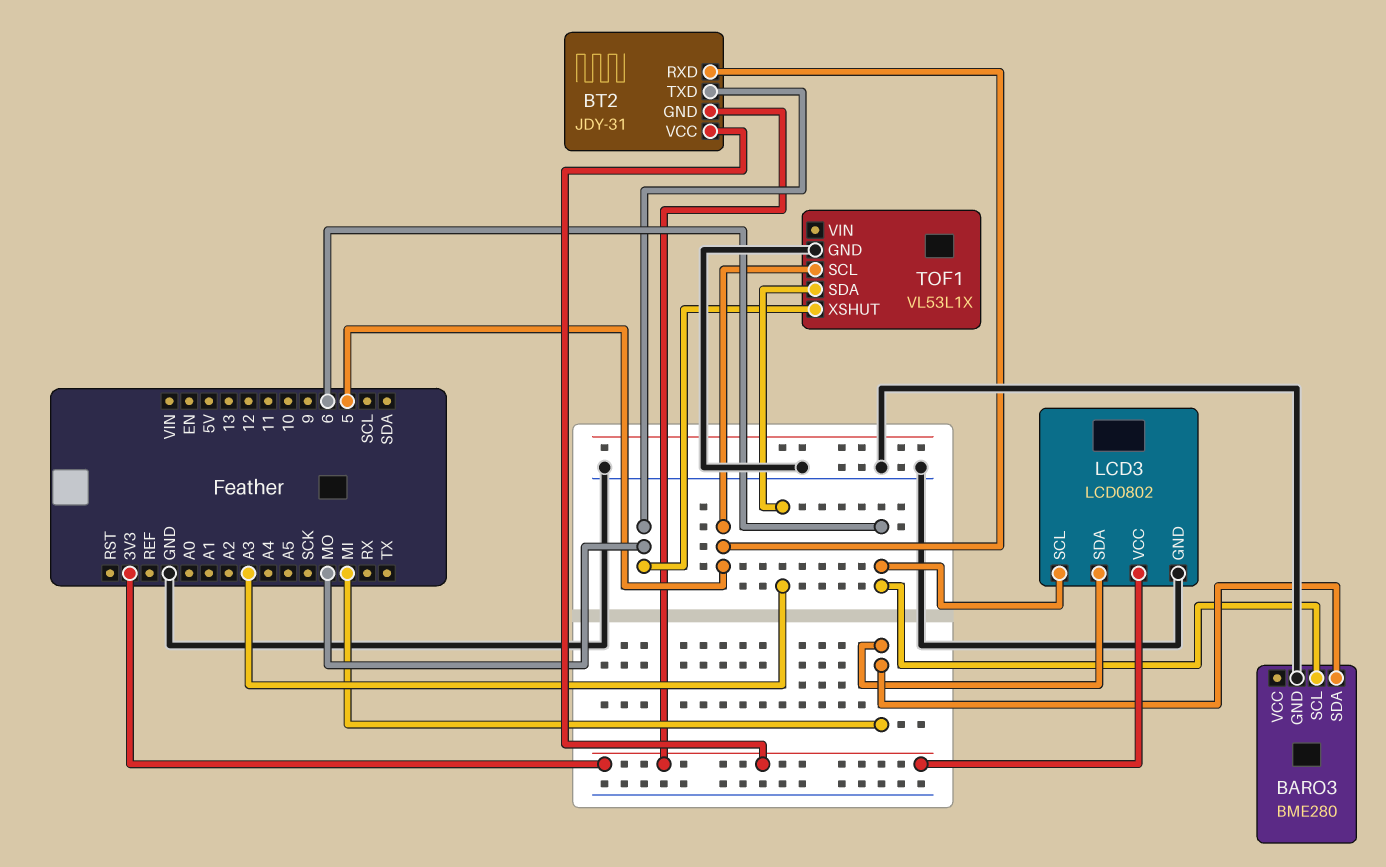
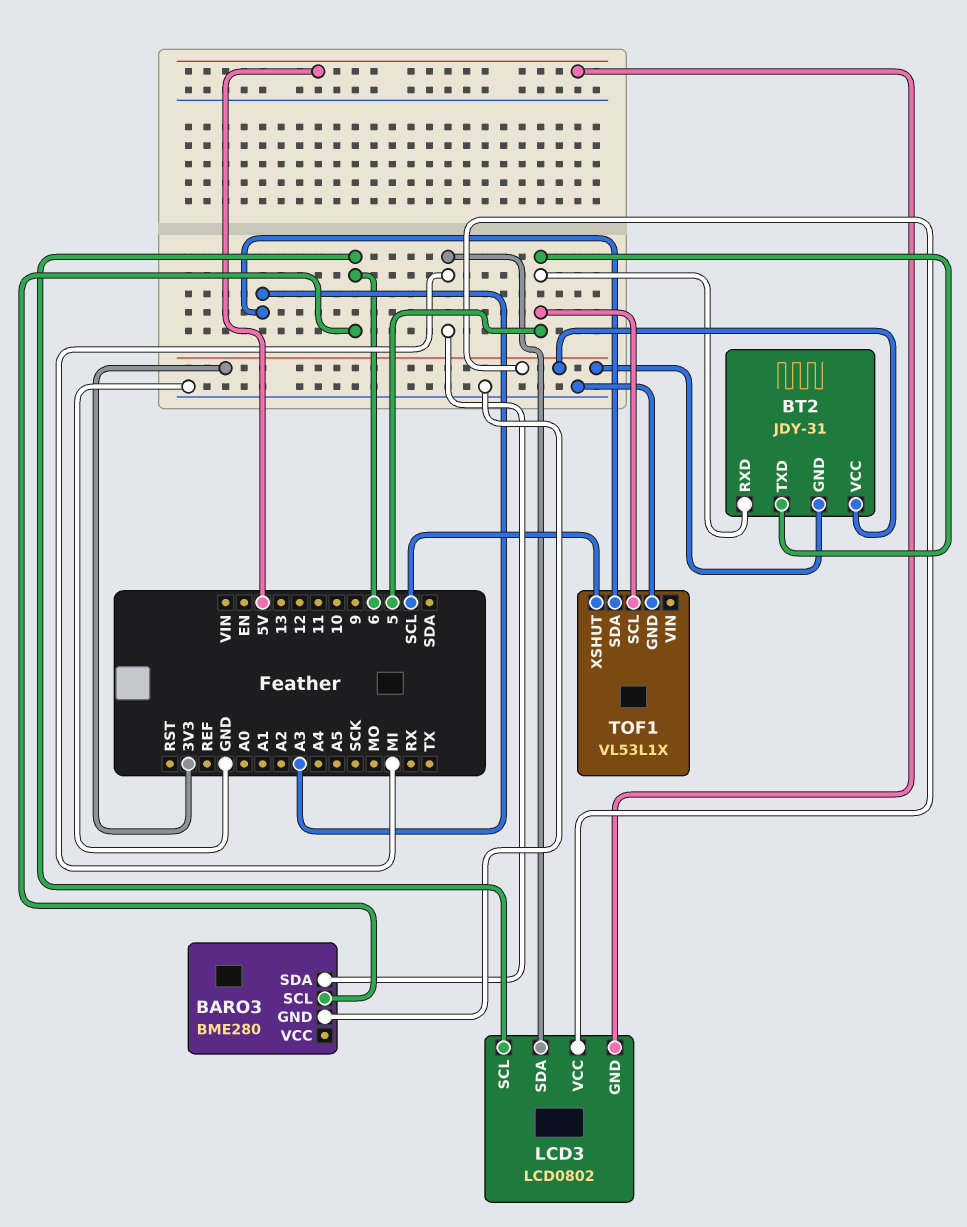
BT2 pin TXD: MO -> 5
LCD3 pin GND: GND -> 5V
TOF1 pin XSHUT: MO -> SCL

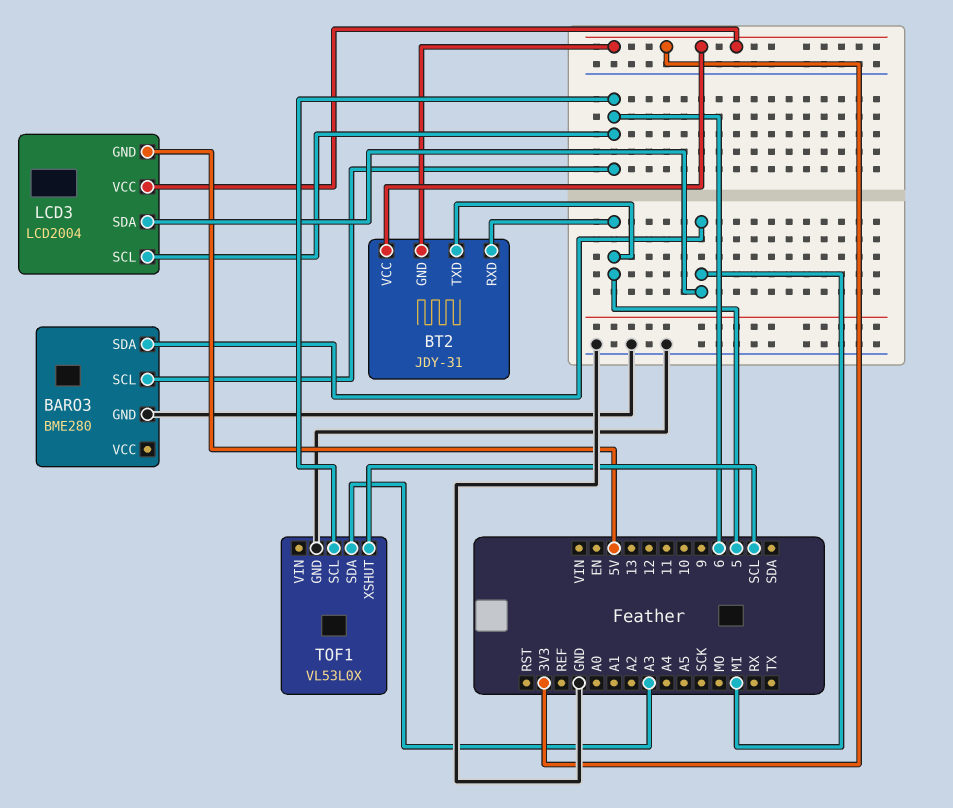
LCD3: LCD0802 -> LCD2004
TOF1: VL53L1X -> VL53L0X
TOF1 pin SCL: 5 -> 6

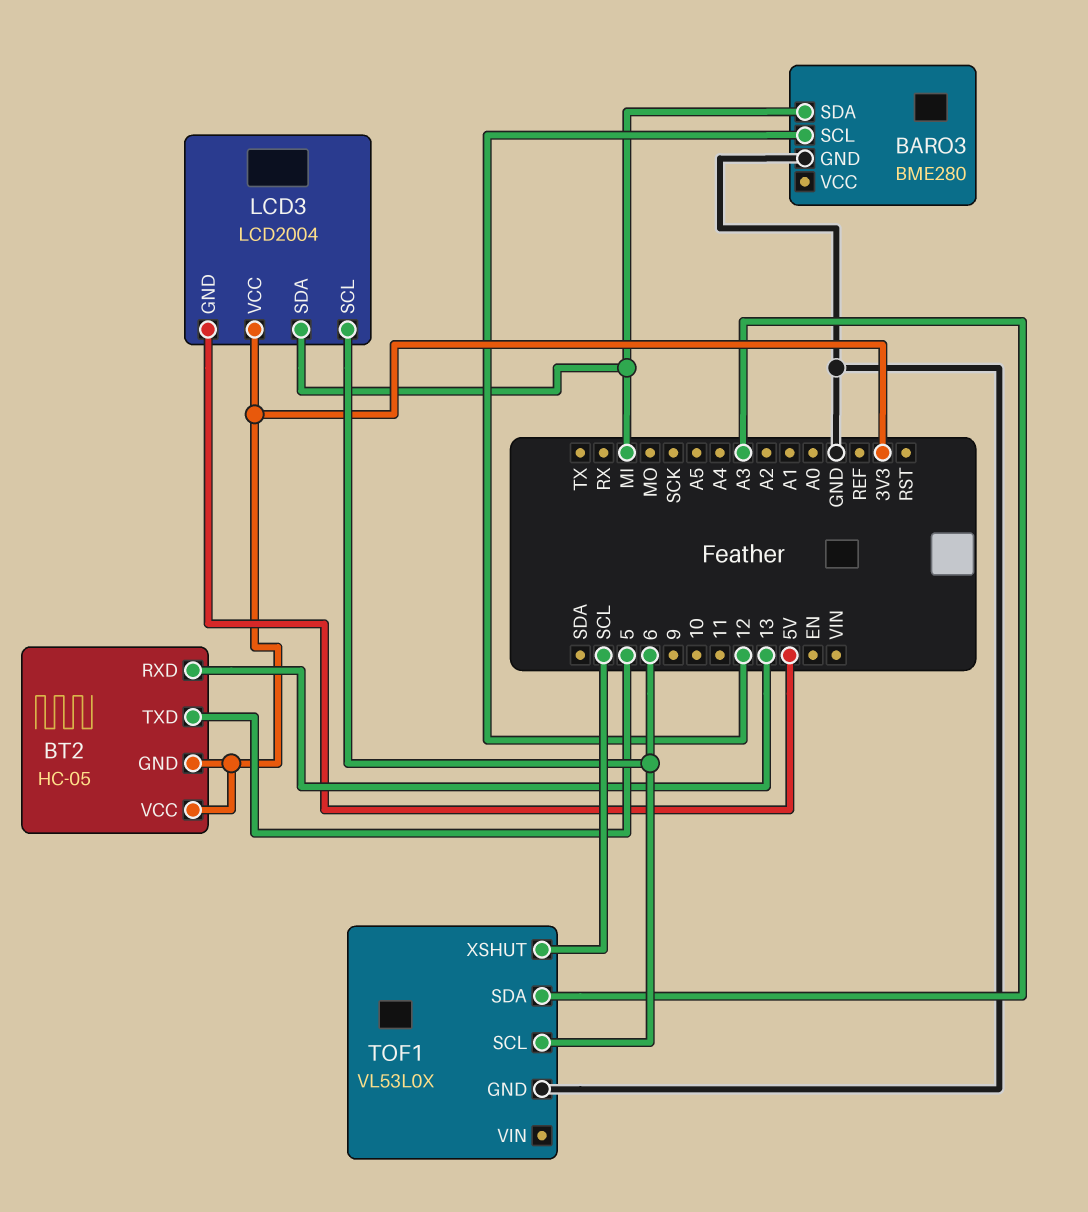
BARO3 pin SCL: 6 -> 12
BT2: JDY-31 -> HC-05
BT2 pin RXD: 5 -> 13

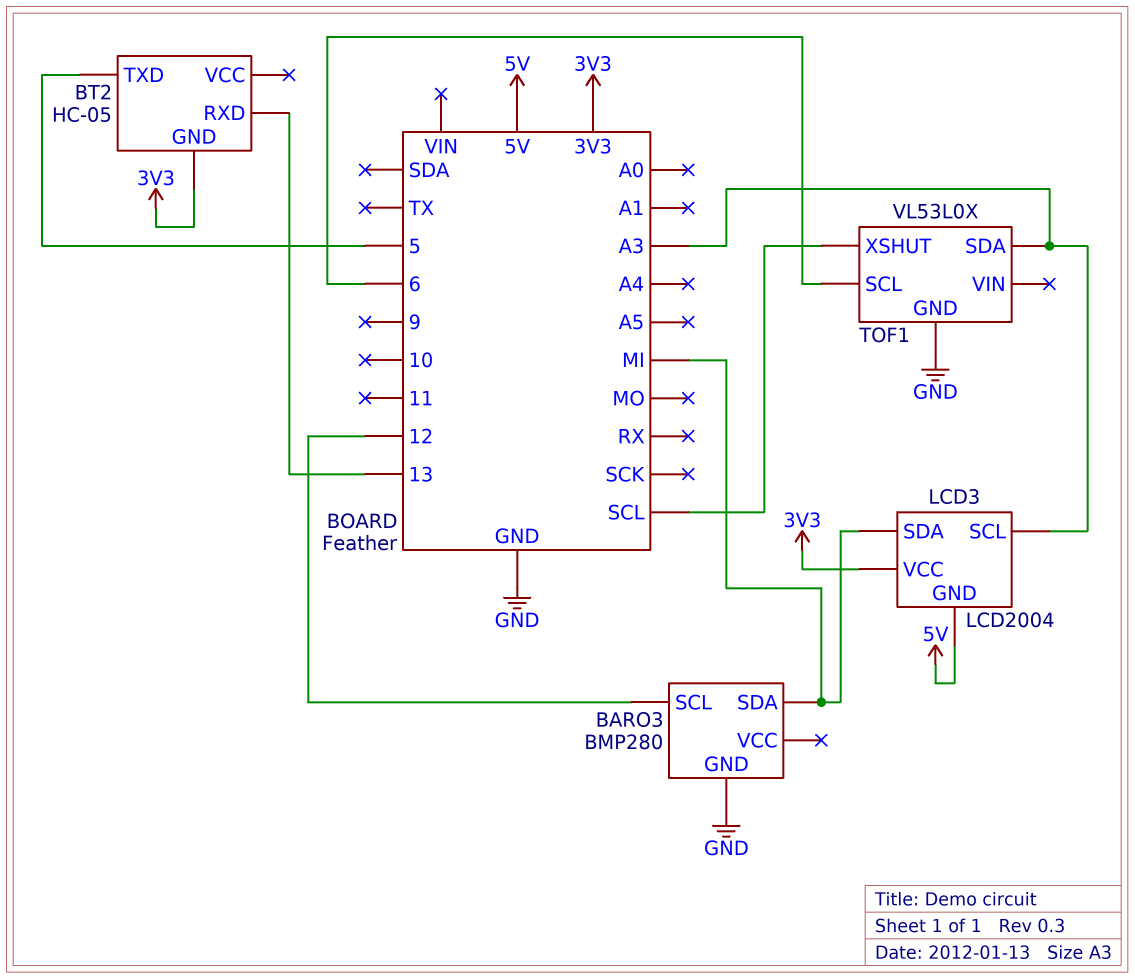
BARO3: BME280 -> BMP280
BT2 pin VCC: 3V3 -> none
LCD3 pin SCL: 6 -> A3

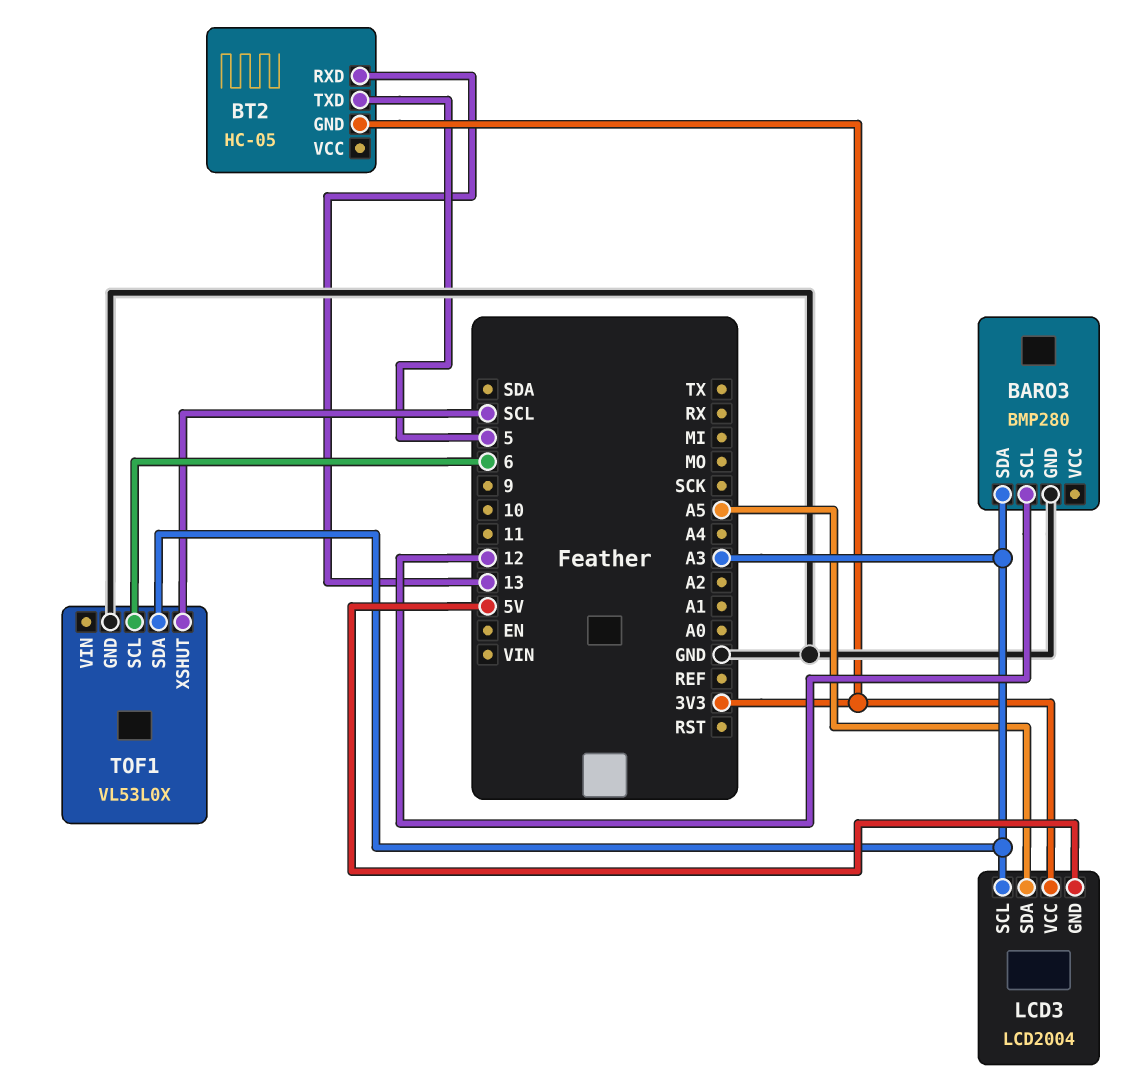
BARO3 pin SDA: MI -> A3
LCD3 pin SDA: MI -> A5

